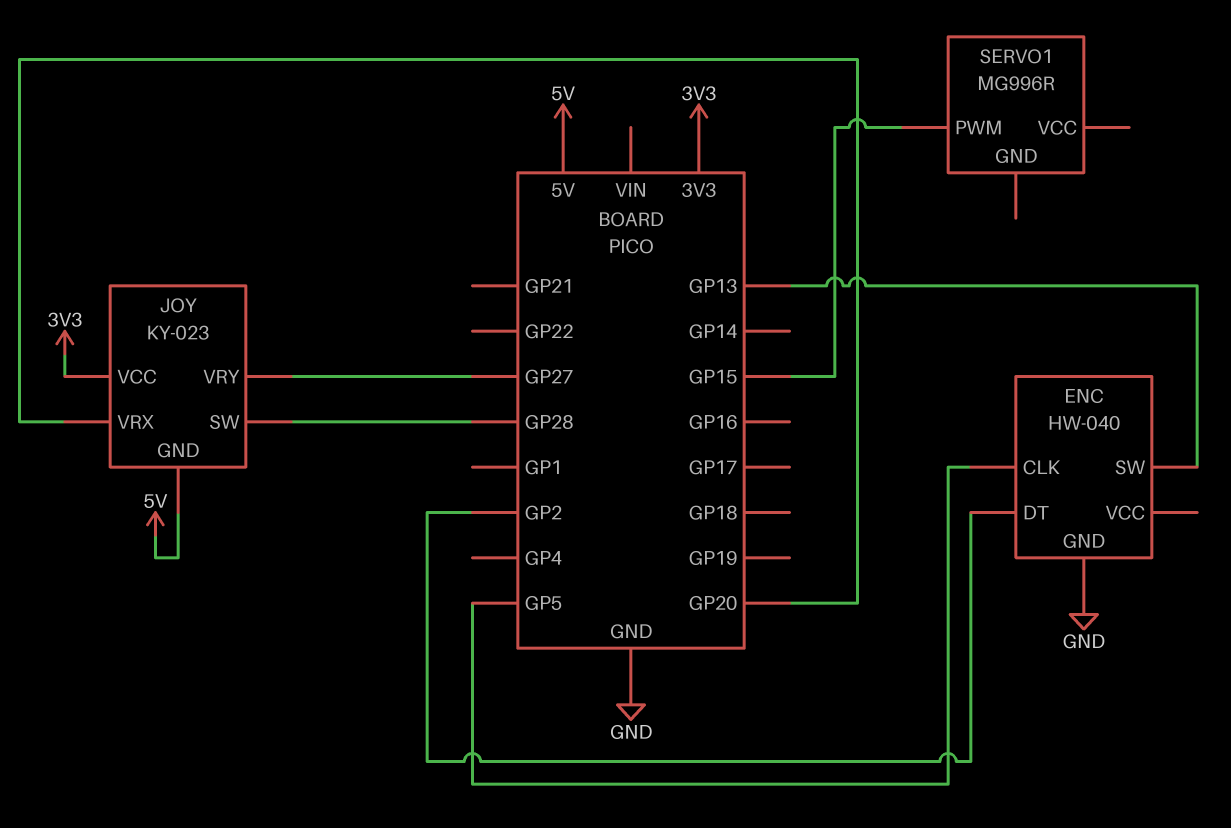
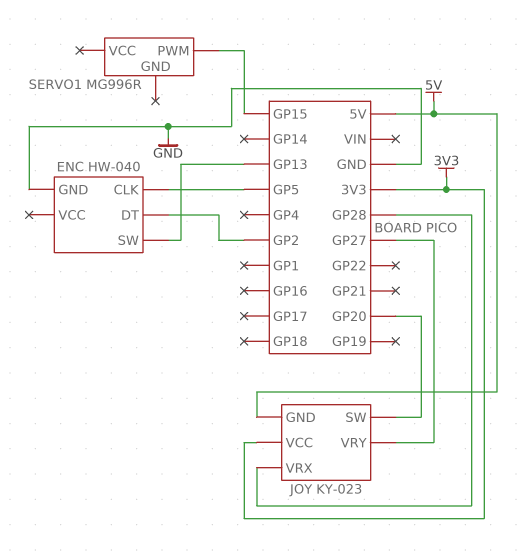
JOY pin SW: GP28 -> GP20
JOY pin VRX: GP20 -> GP28

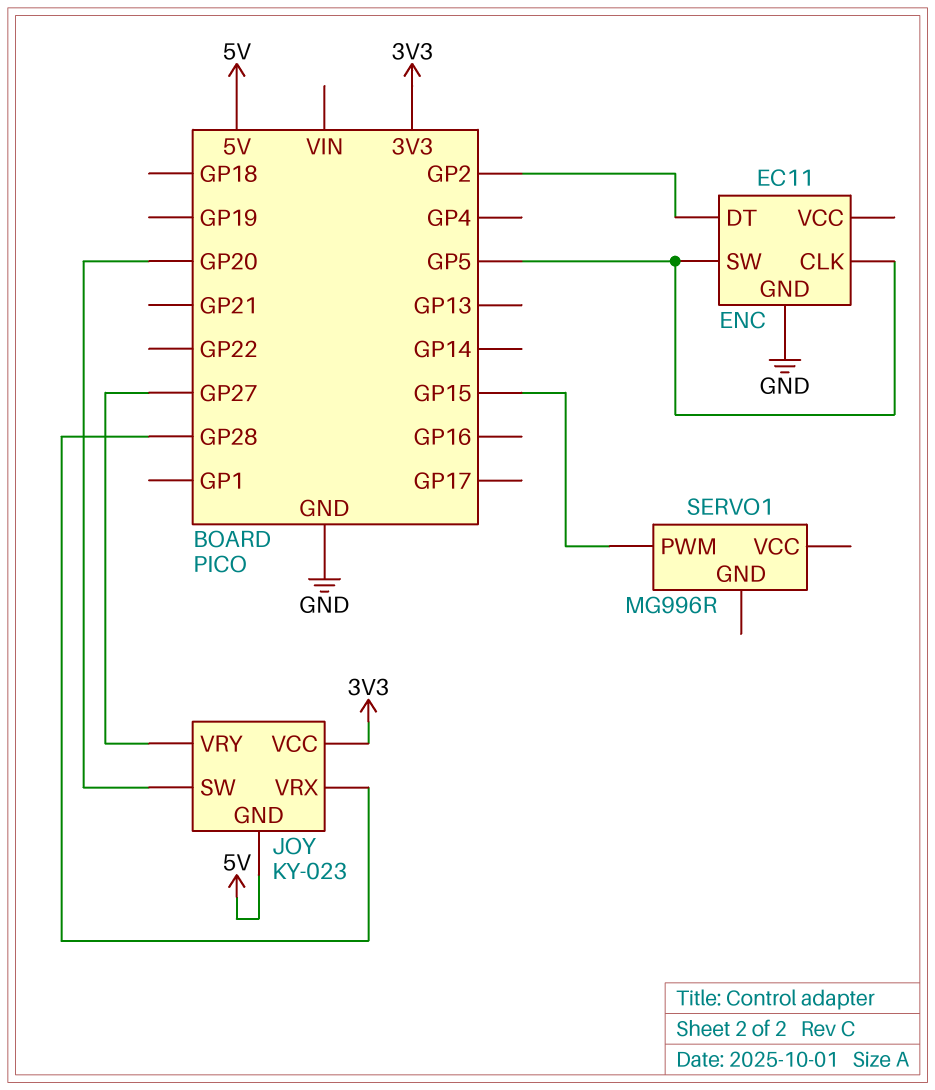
ENC: HW-040 -> EC11
ENC pin SW: GP13 -> GP5

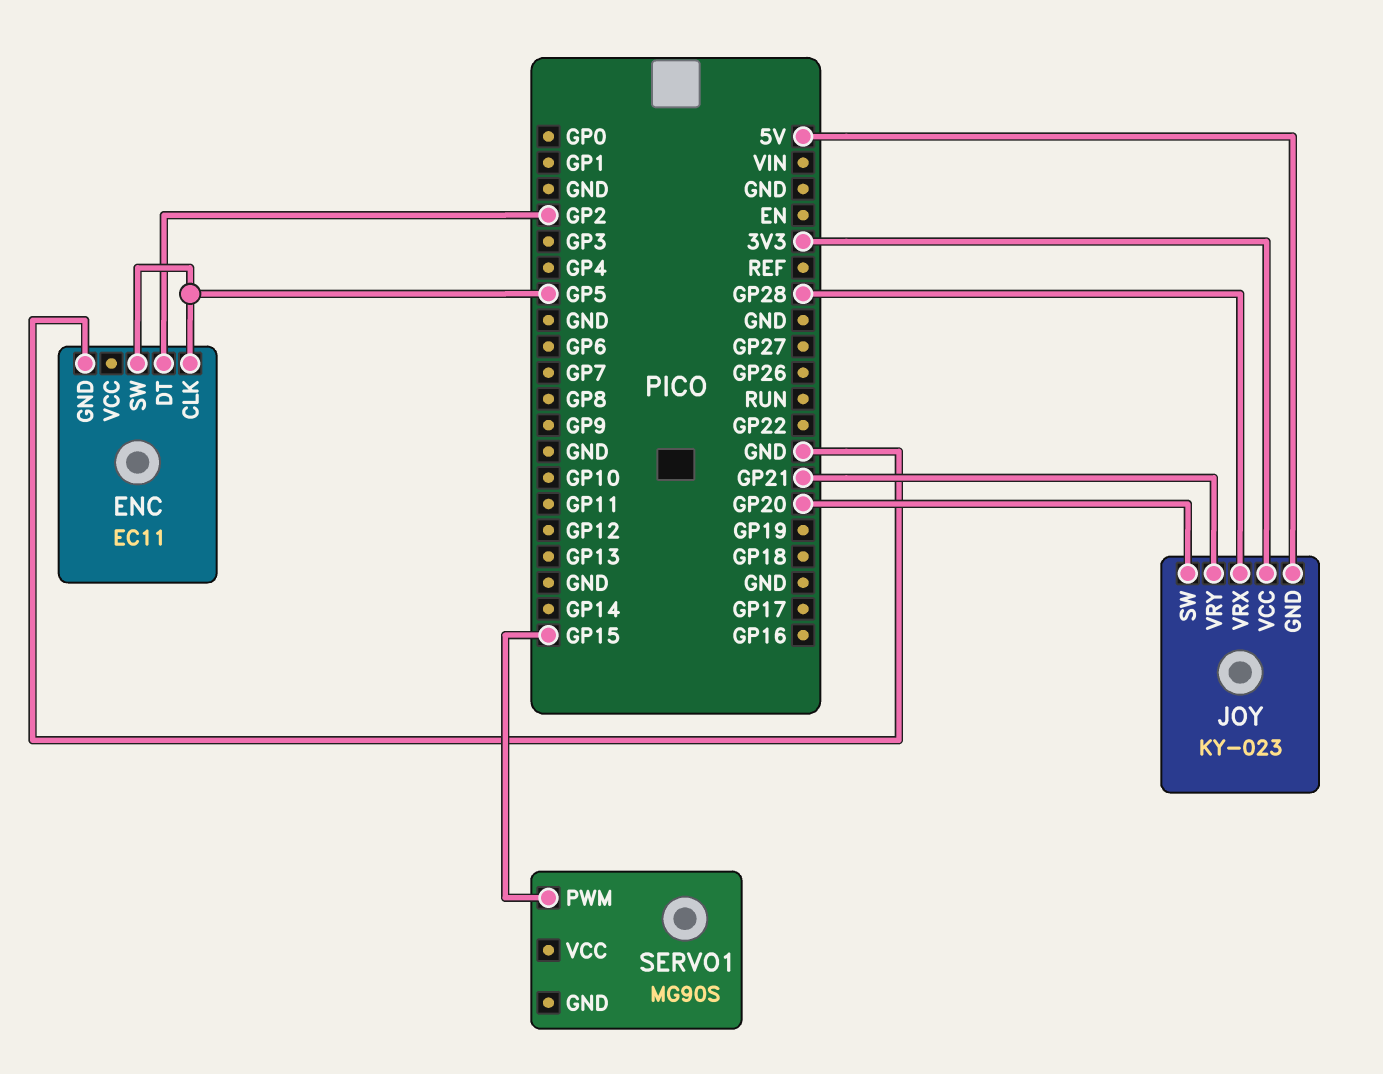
JOY pin VRY: GP27 -> GP21
SERVO1: MG996R -> MG90S

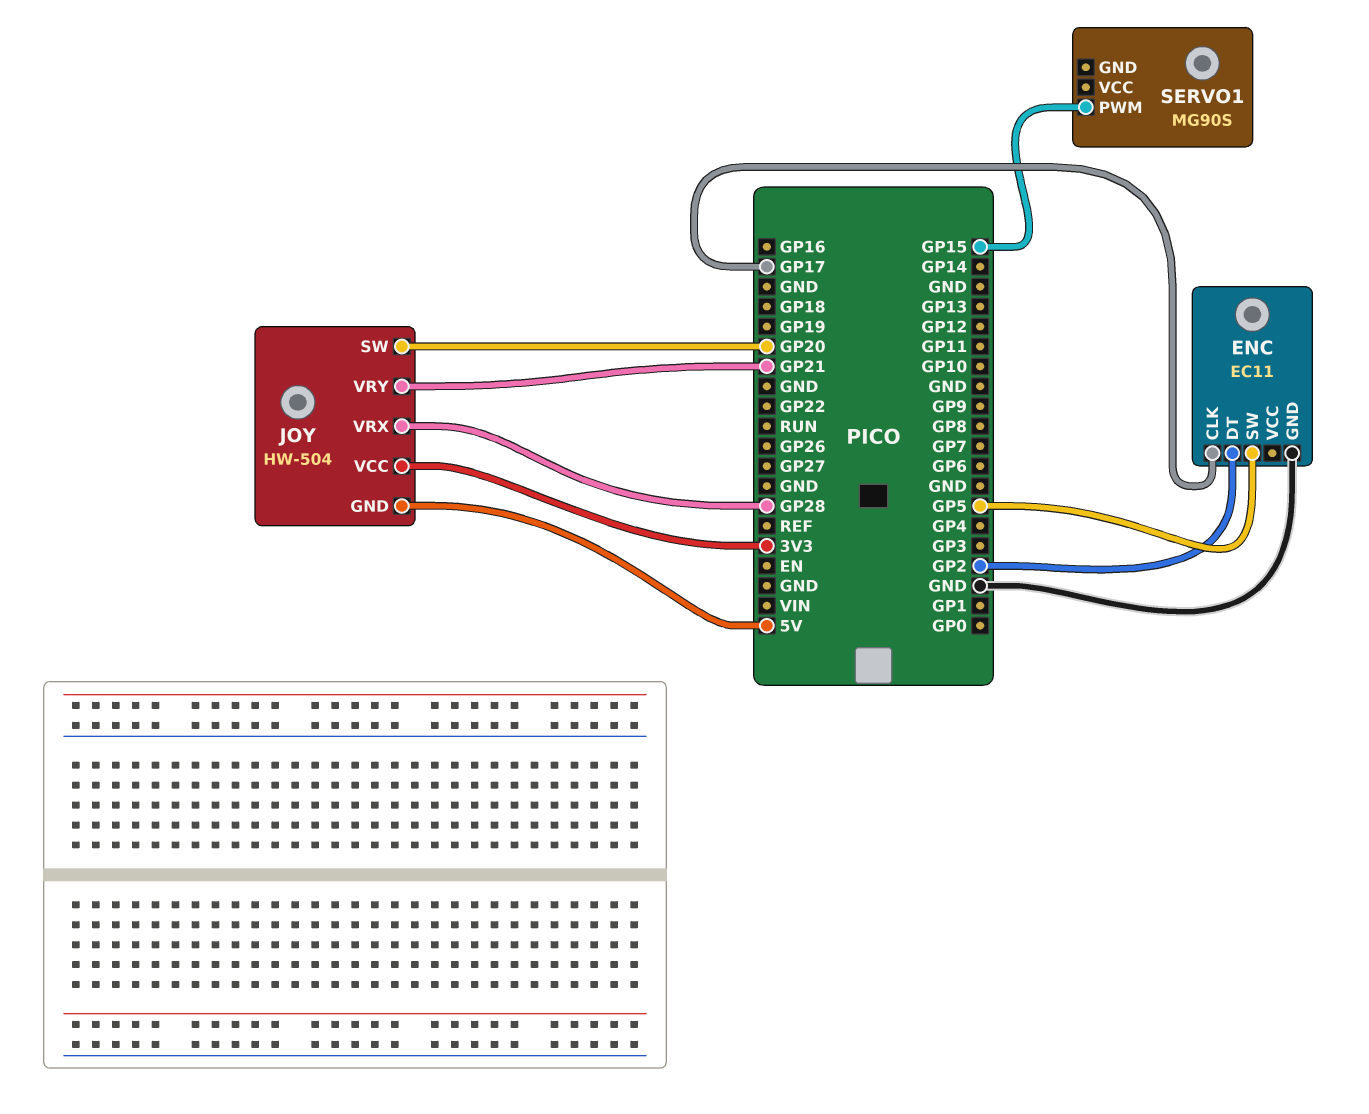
ENC pin CLK: GP5 -> GP17
JOY: KY-023 -> HW-504

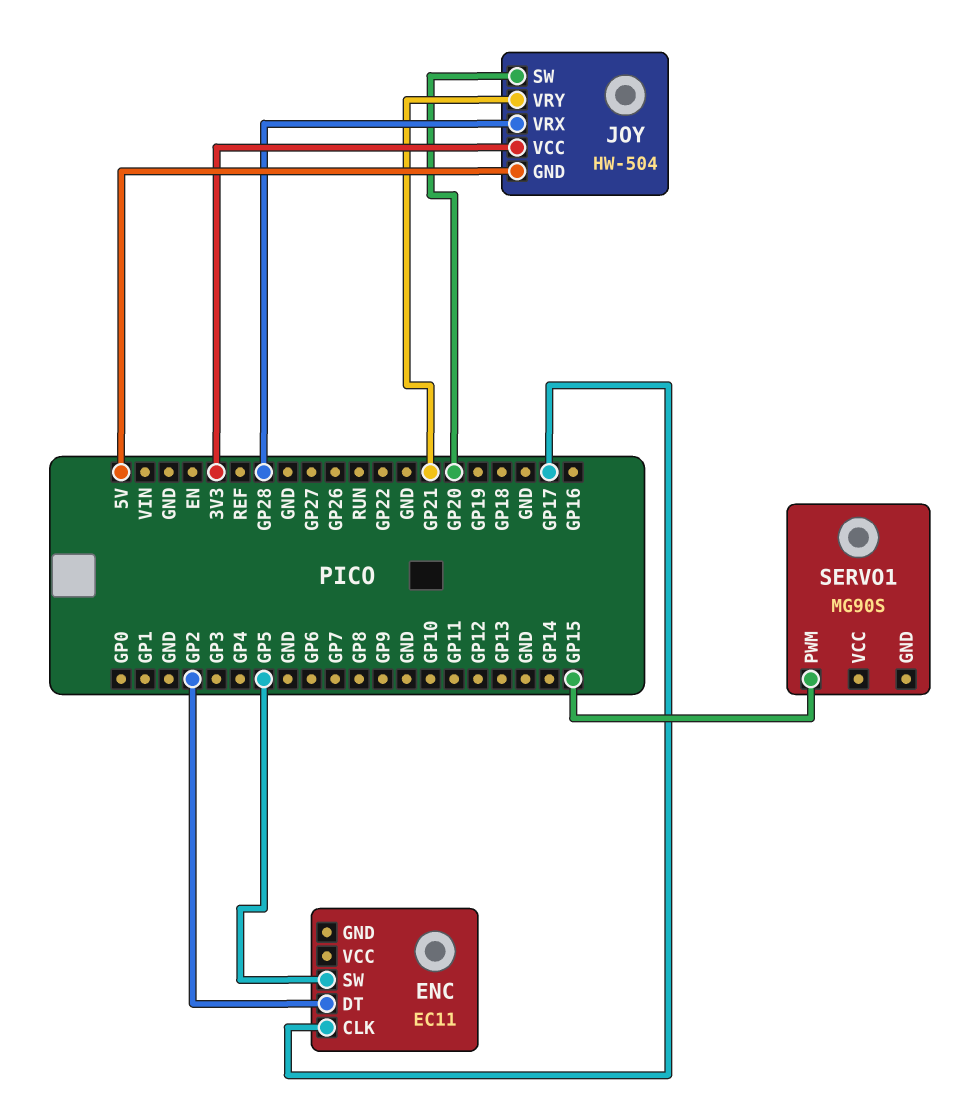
ENC pin GND: GND -> none

